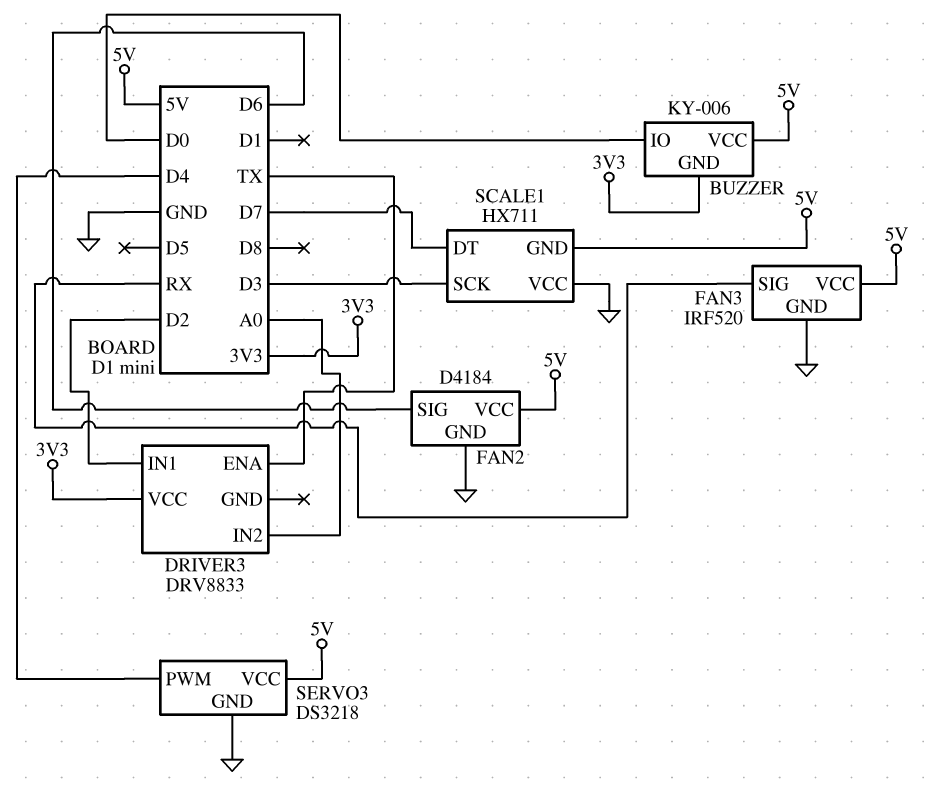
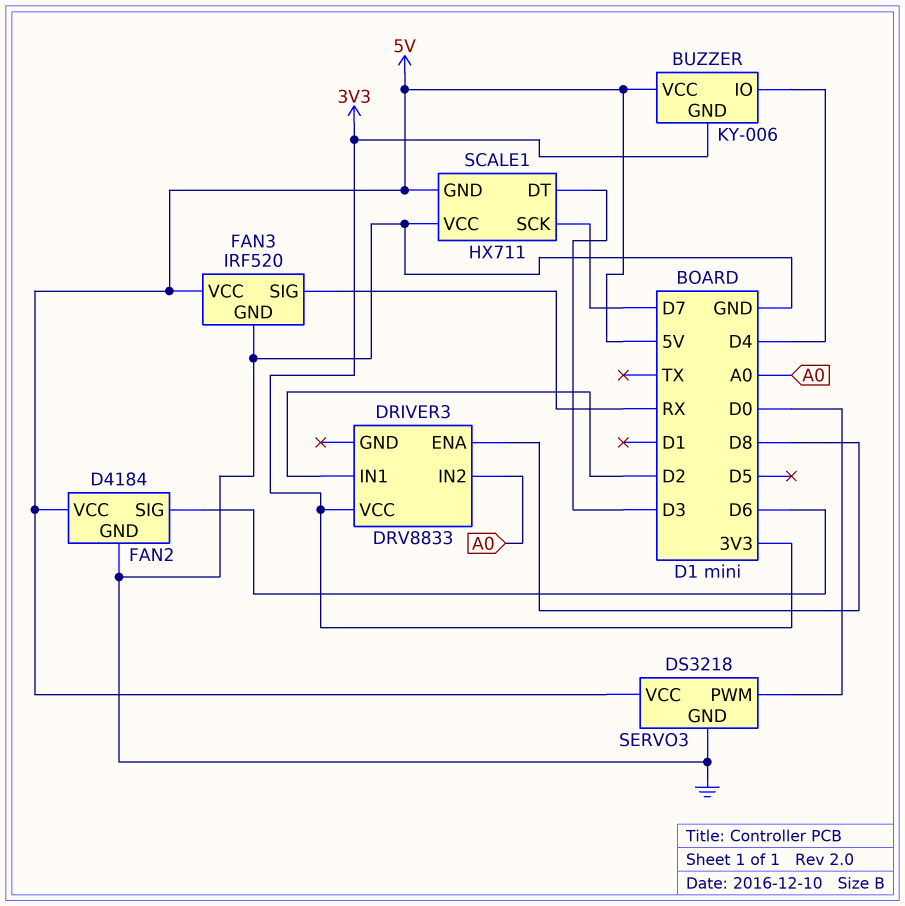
BUZZER pin IO: D0 -> D4
DRIVER3 pin ENA: TX -> D8
SCALE1 pin DT: D7 -> D3
SCALE1 pin SCK: D3 -> D7
SERVO3 pin PWM: D4 -> D0

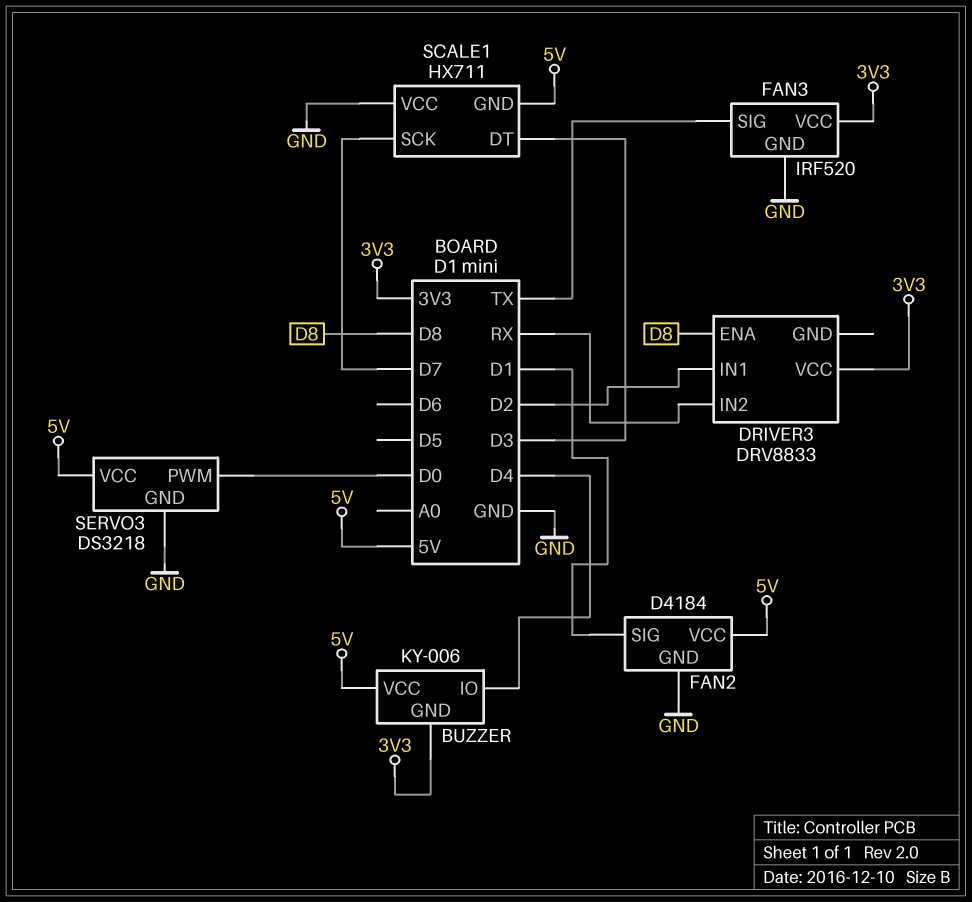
DRIVER3 pin IN2: A0 -> RX
FAN2 pin SIG: D6 -> D1
FAN3 pin SIG: RX -> TX
FAN3 pin VCC: 5V -> 3V3

